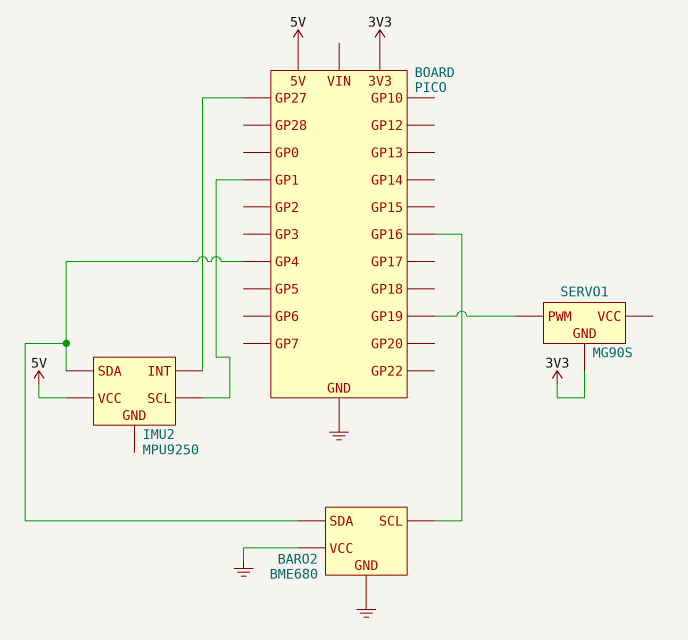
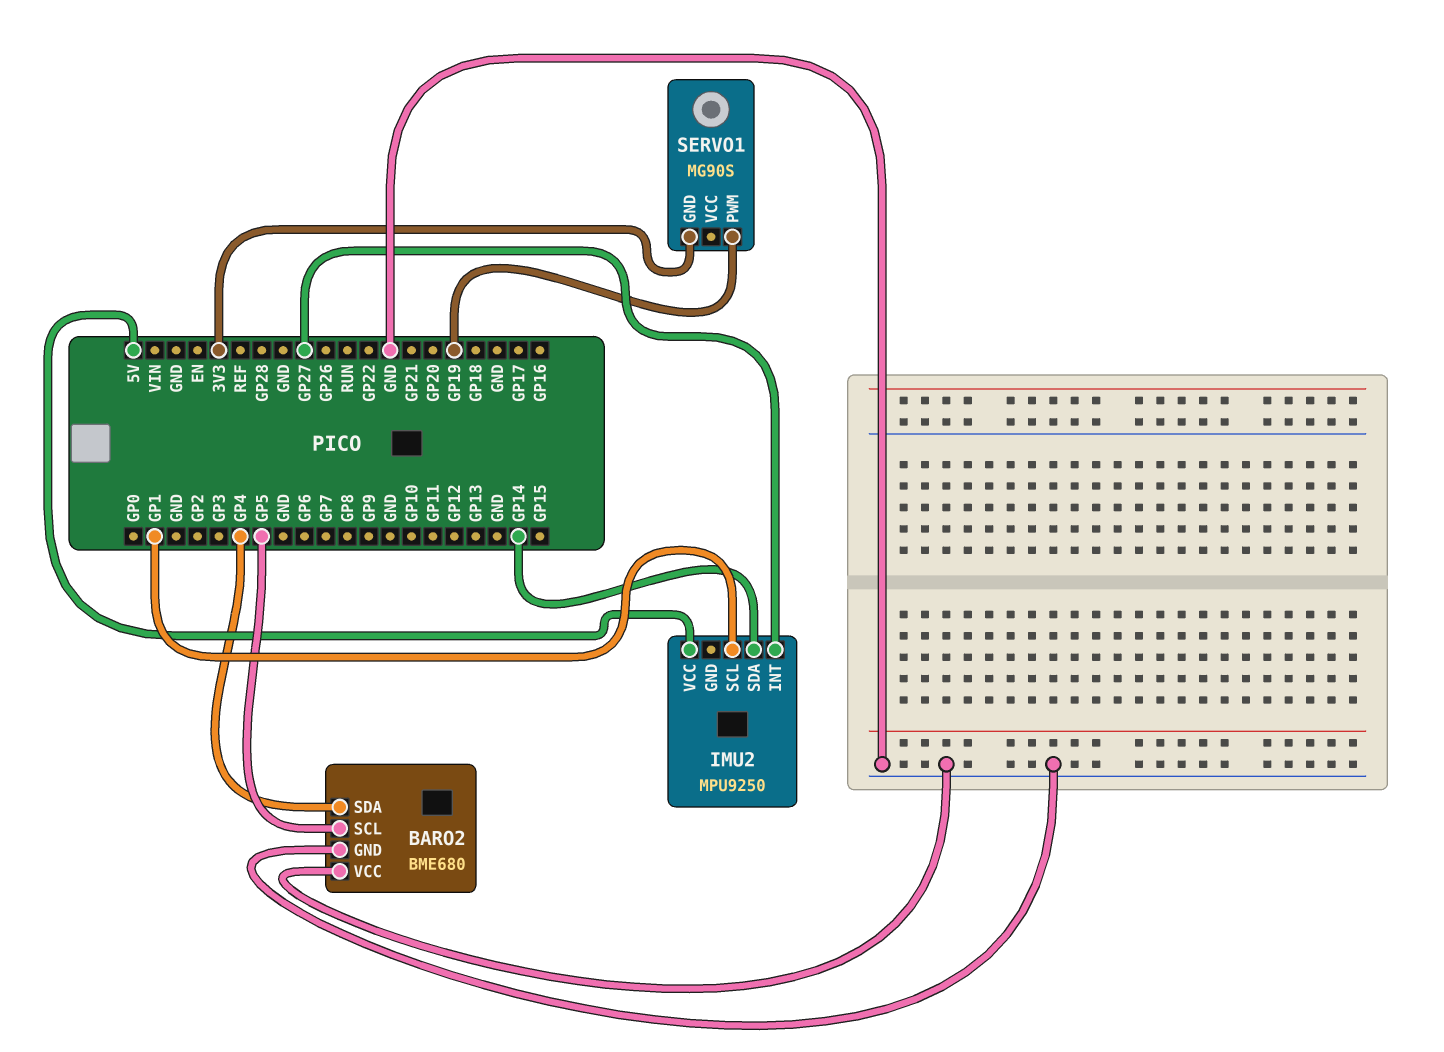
BARO2 pin SCL: GP16 -> GP5
IMU2 pin SDA: GP4 -> GP14

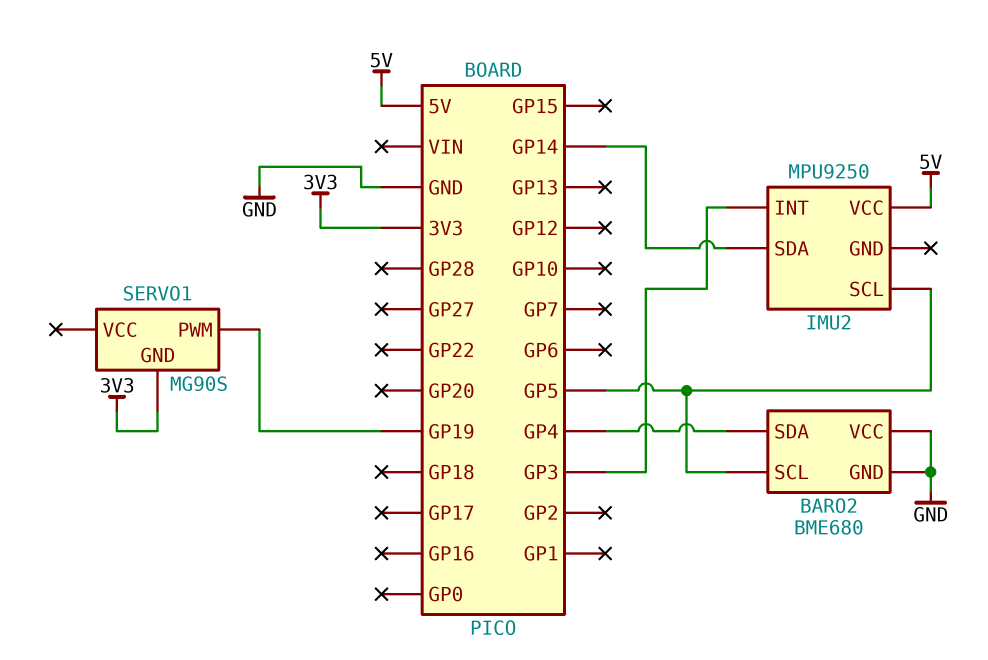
IMU2 pin INT: GP27 -> GP3
IMU2 pin SCL: GP1 -> GP5

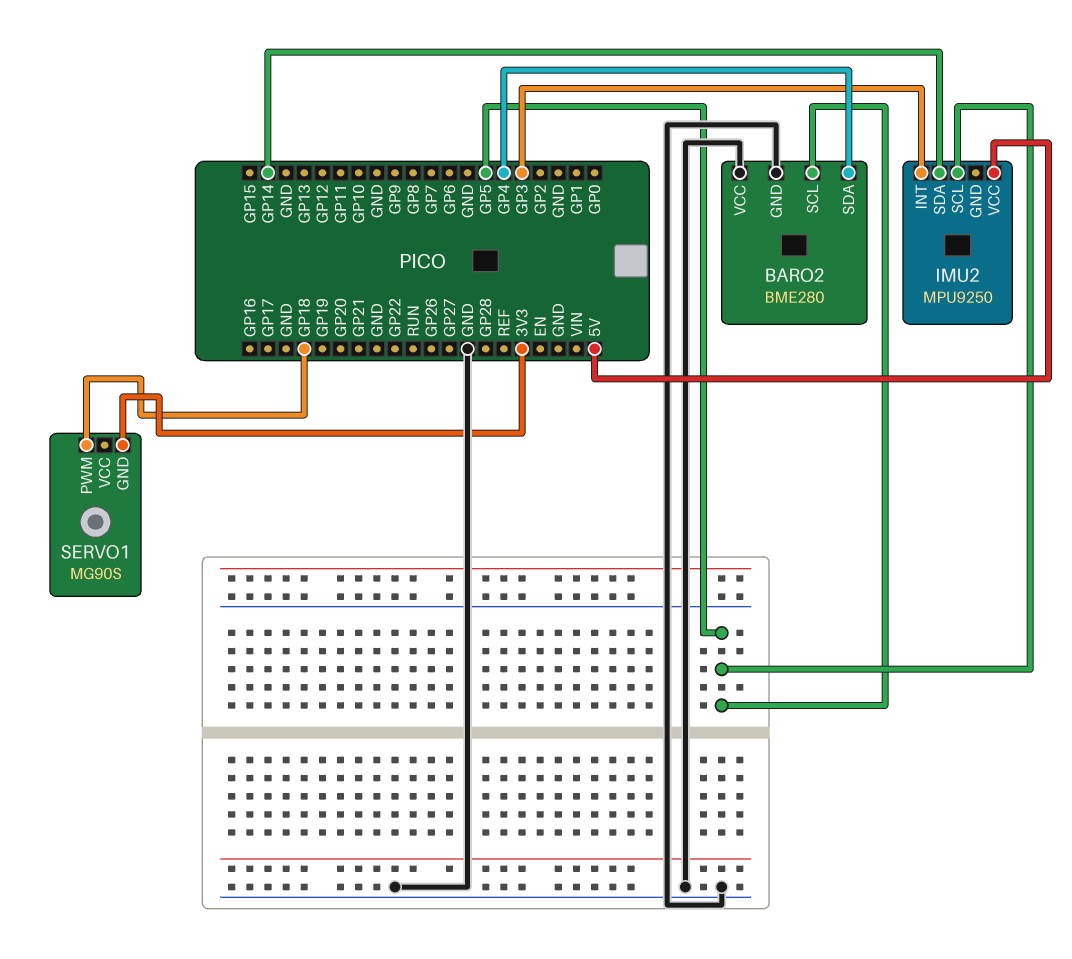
BARO2: BME680 -> BME280
SERVO1 pin PWM: GP19 -> GP18

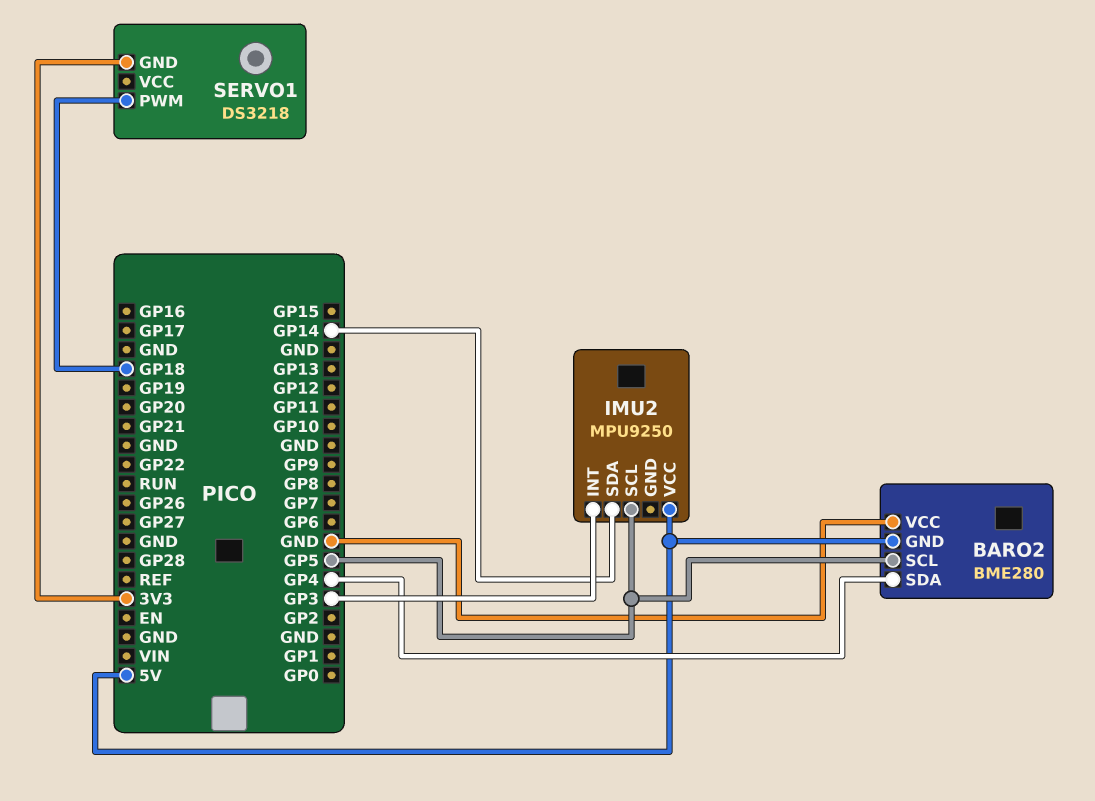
BARO2 pin GND: GND -> 5V
SERVO1: MG90S -> DS3218

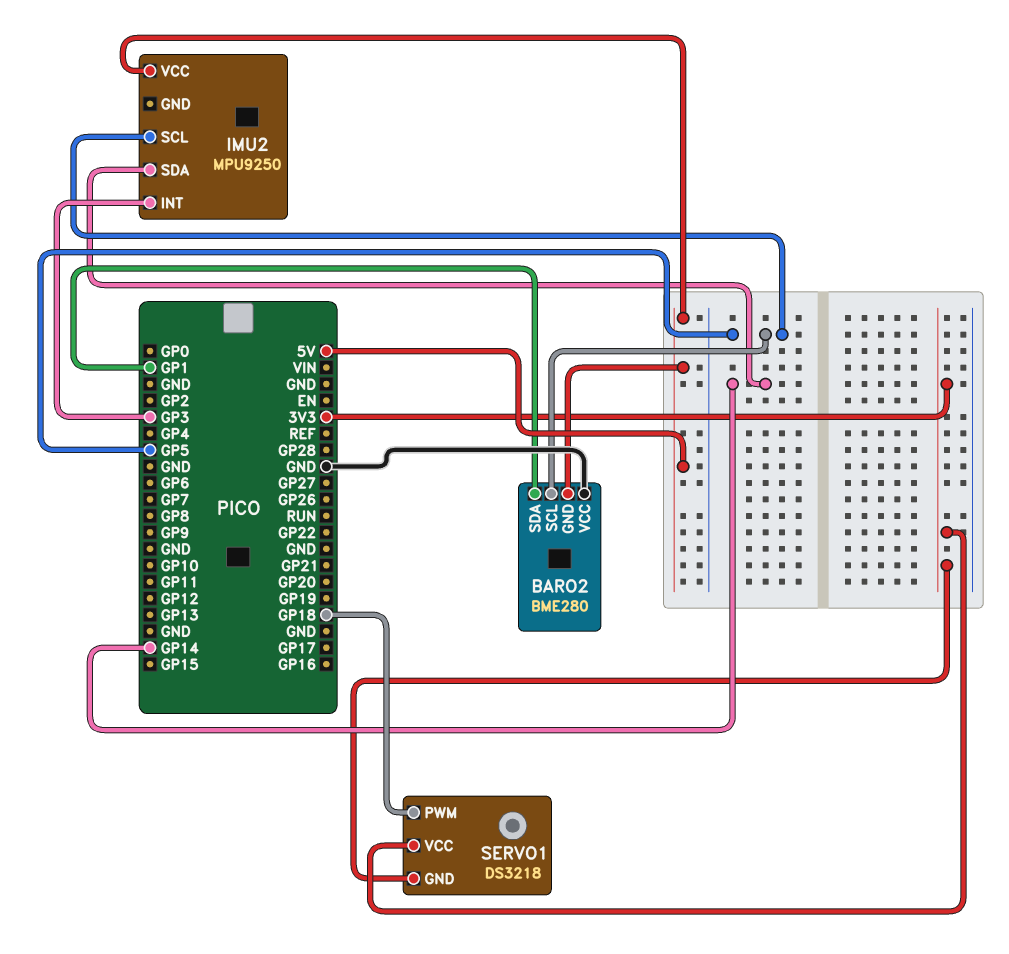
BARO2 pin SDA: GP4 -> GP1
SERVO1 pin VCC: none -> 3V3

